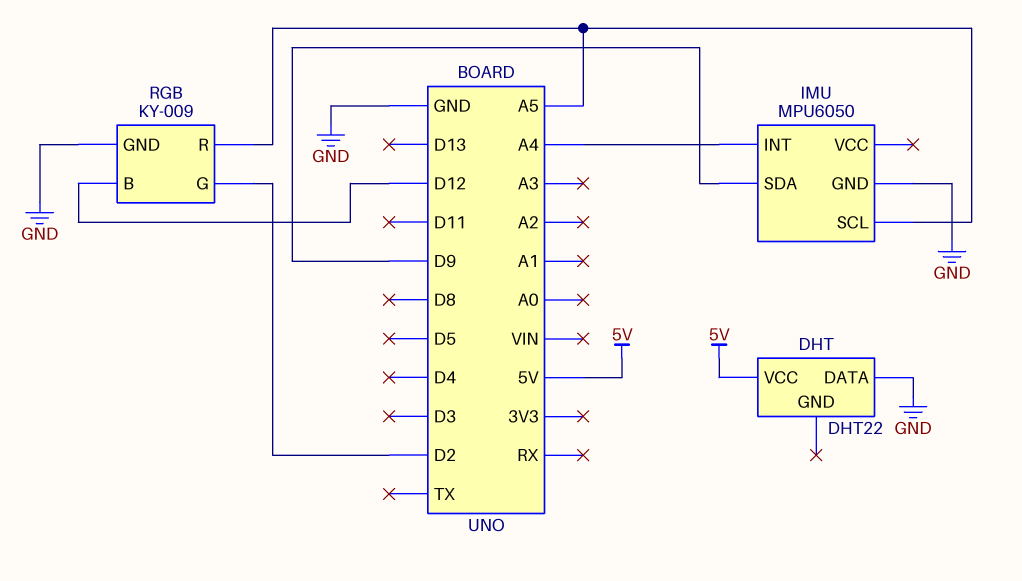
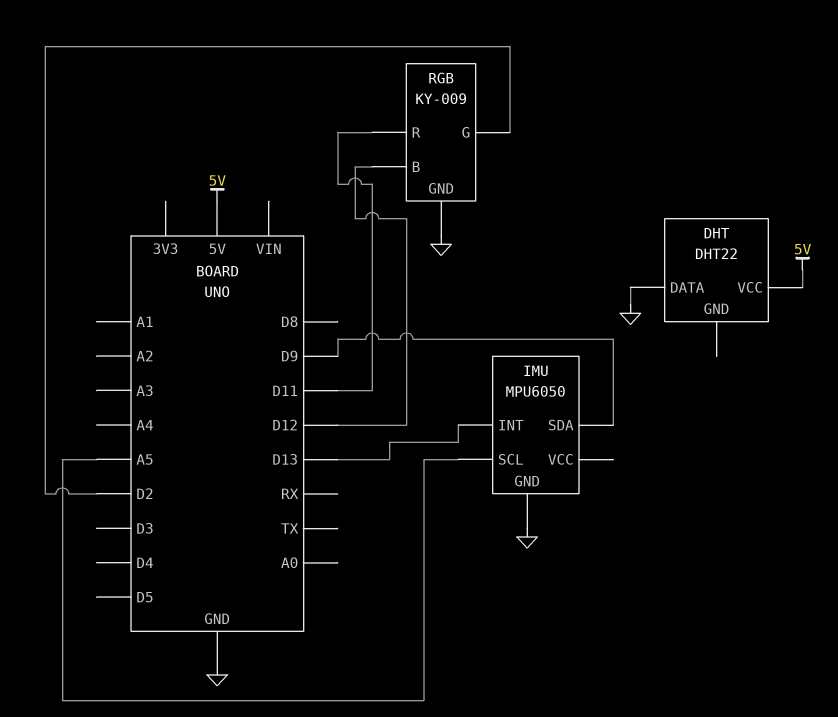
IMU pin INT: A4 -> D13
RGB pin R: A5 -> D11

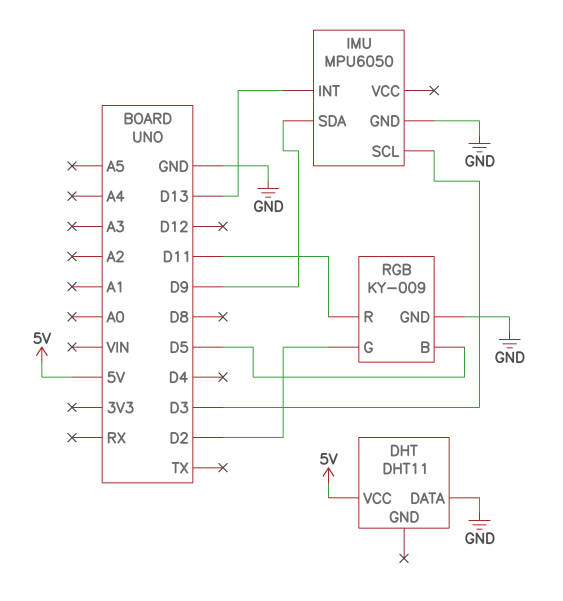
DHT: DHT22 -> DHT11
IMU pin SCL: A5 -> D3
RGB pin B: D12 -> D5

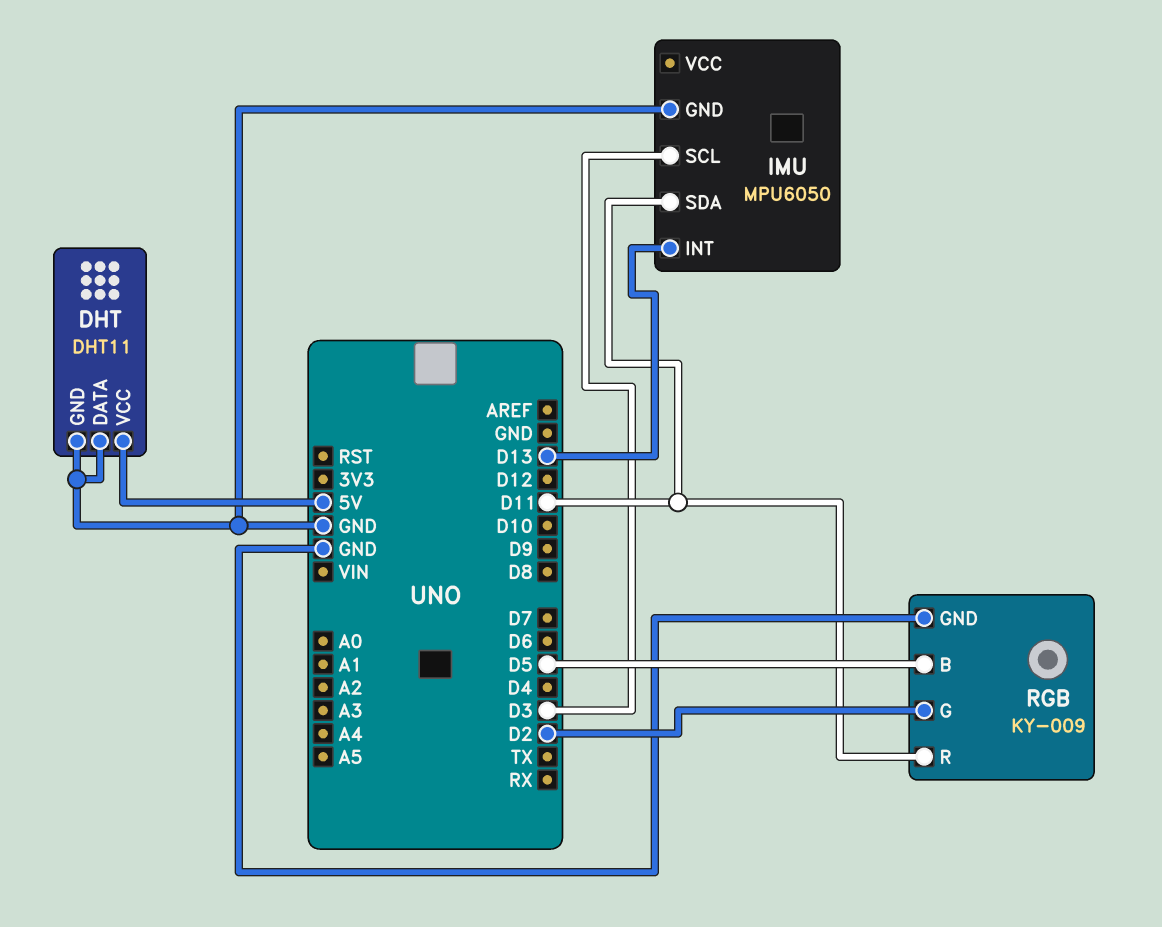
DHT pin GND: none -> GND
IMU pin SDA: D9 -> D11

